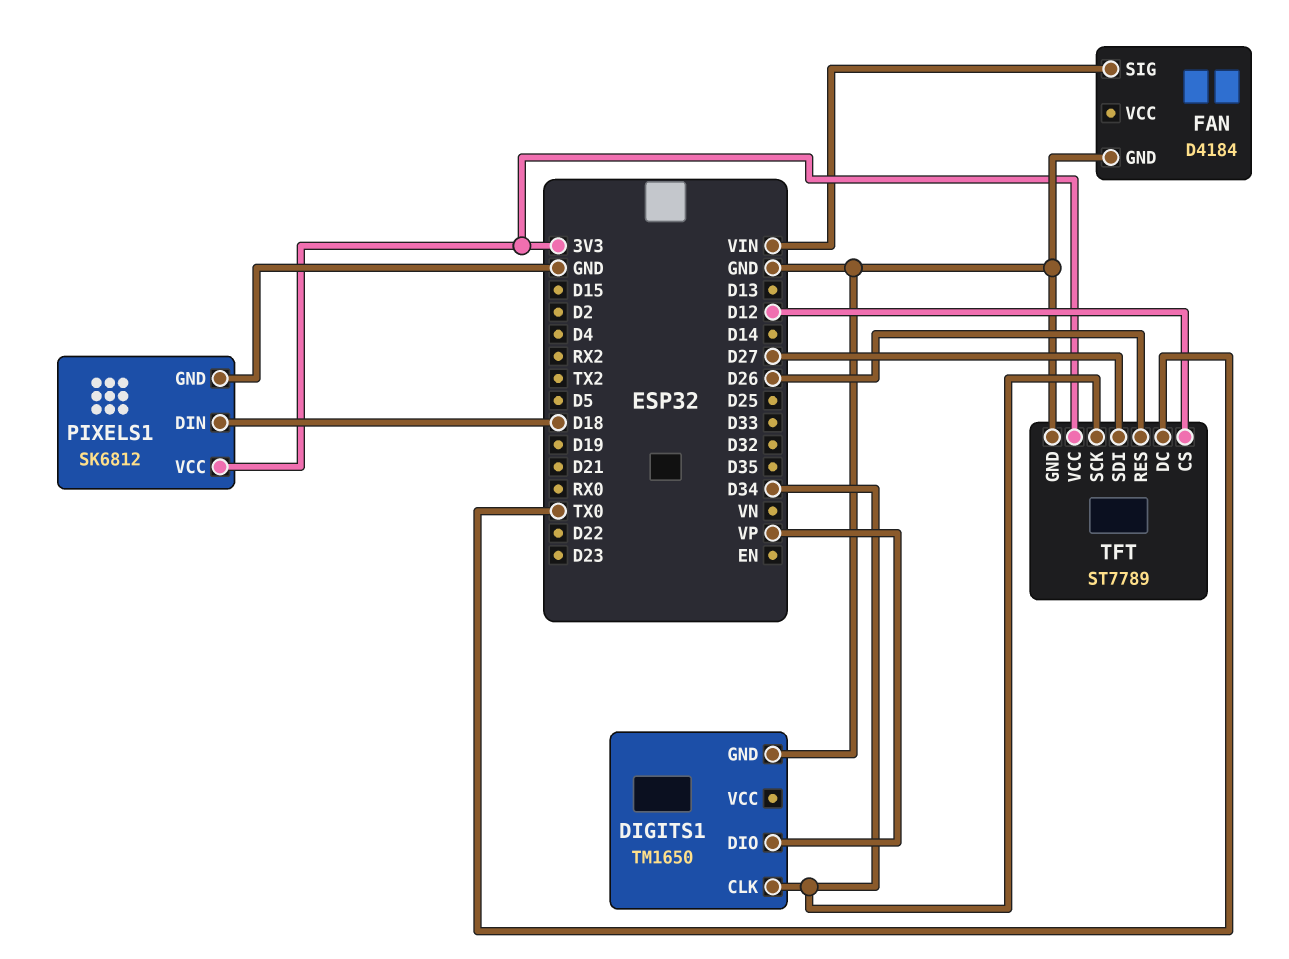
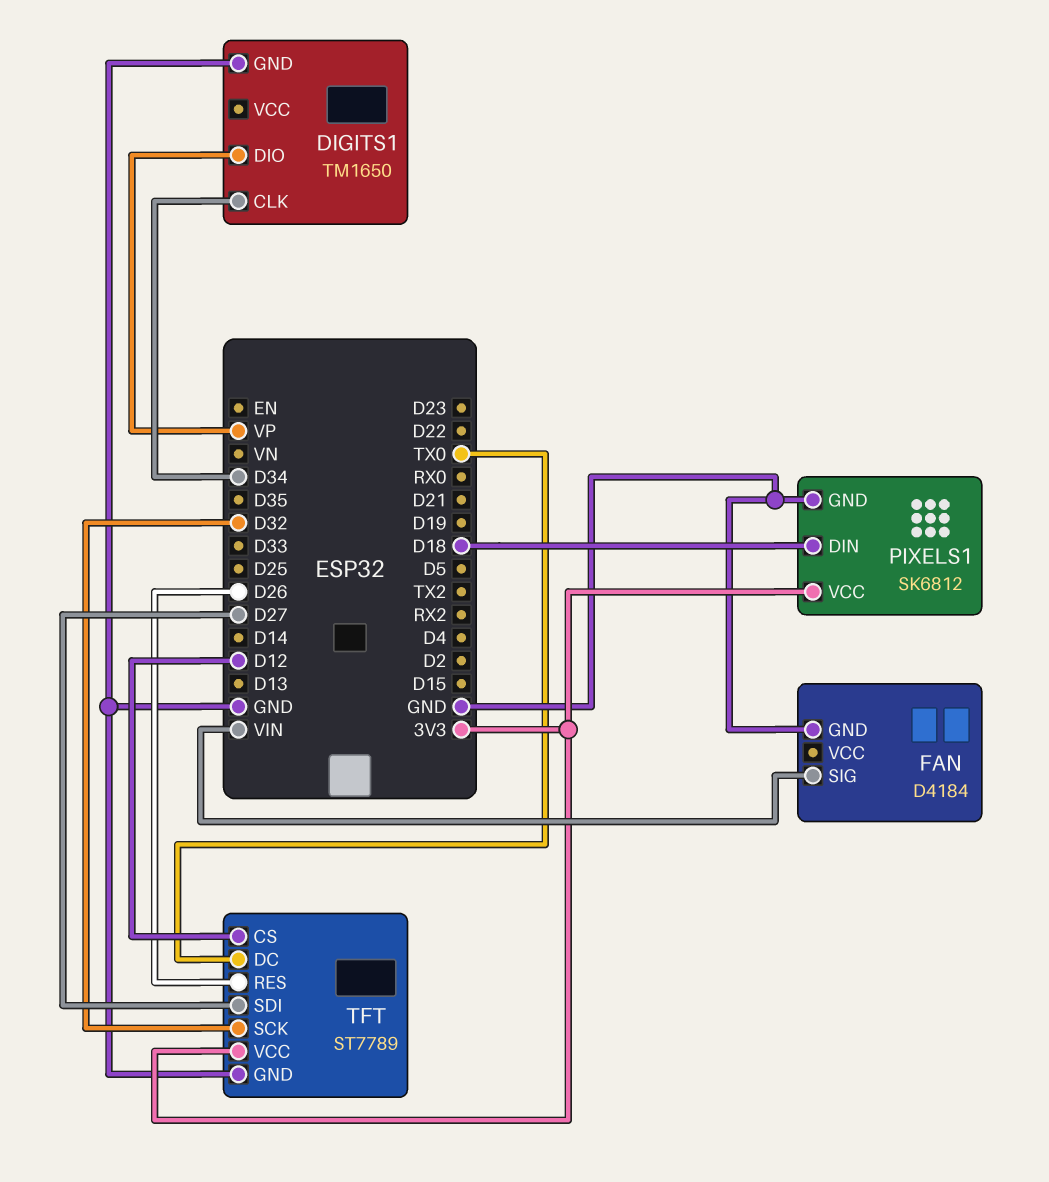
TFT pin SCK: D34 -> D32

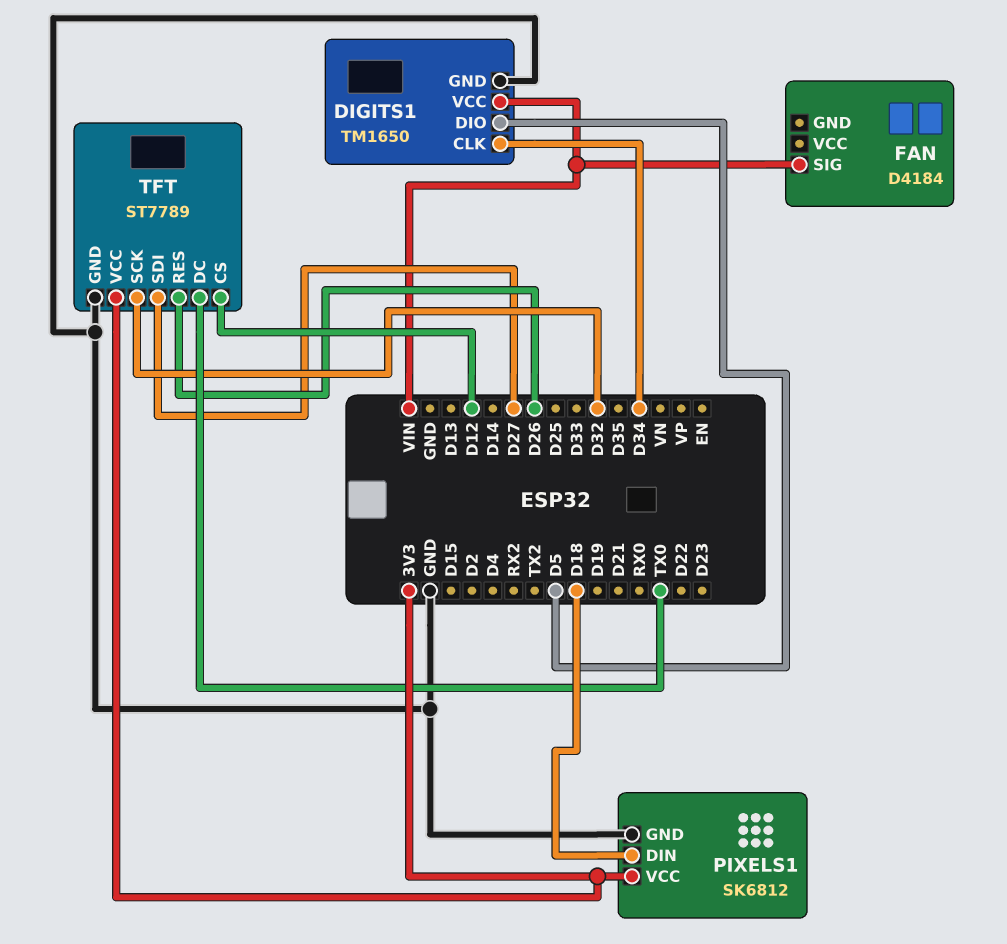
DIGITS1 pin DIO: VP -> D5
DIGITS1 pin VCC: none -> VIN
FAN pin GND: GND -> none

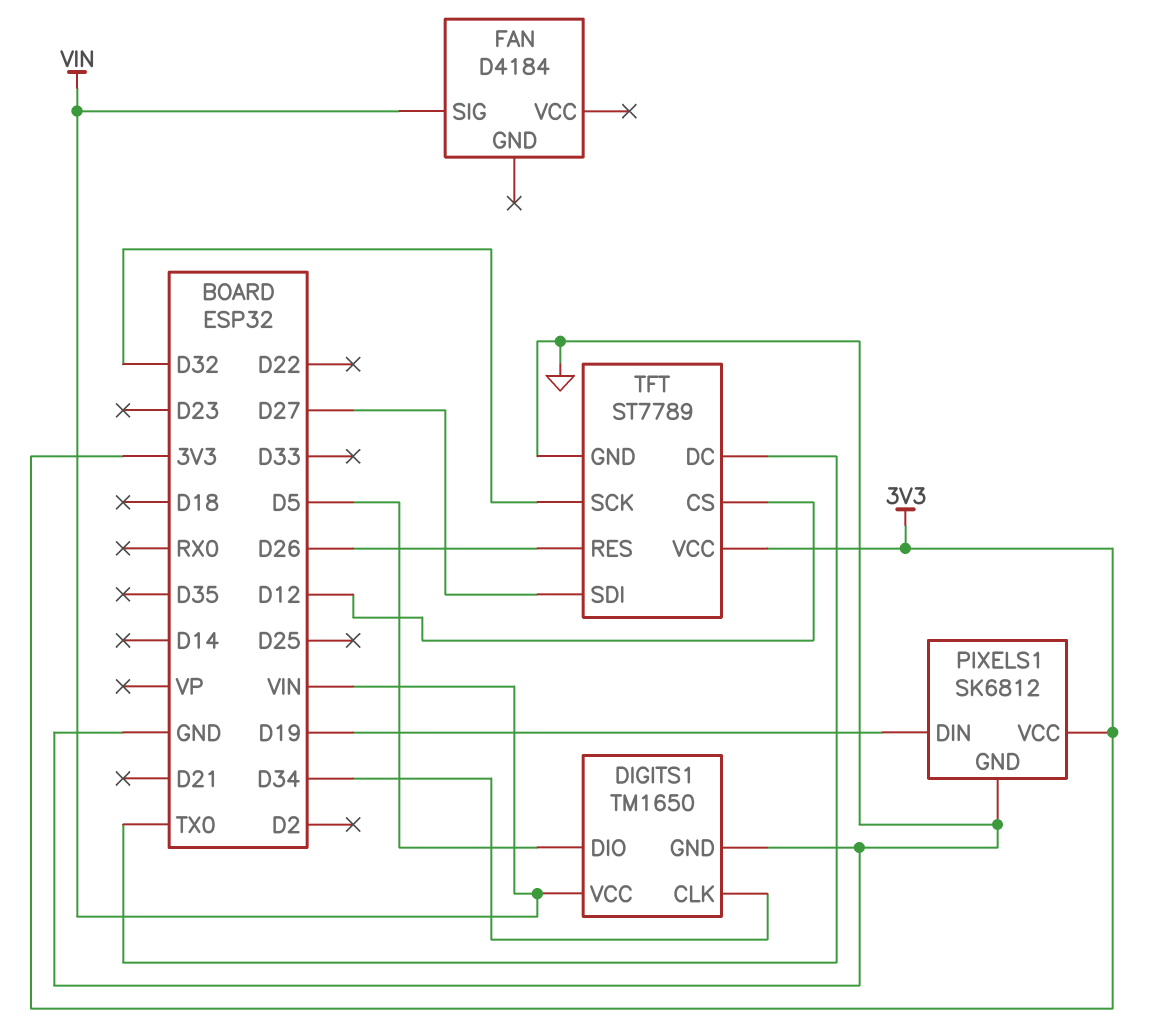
PIXELS1 pin DIN: D18 -> D19

